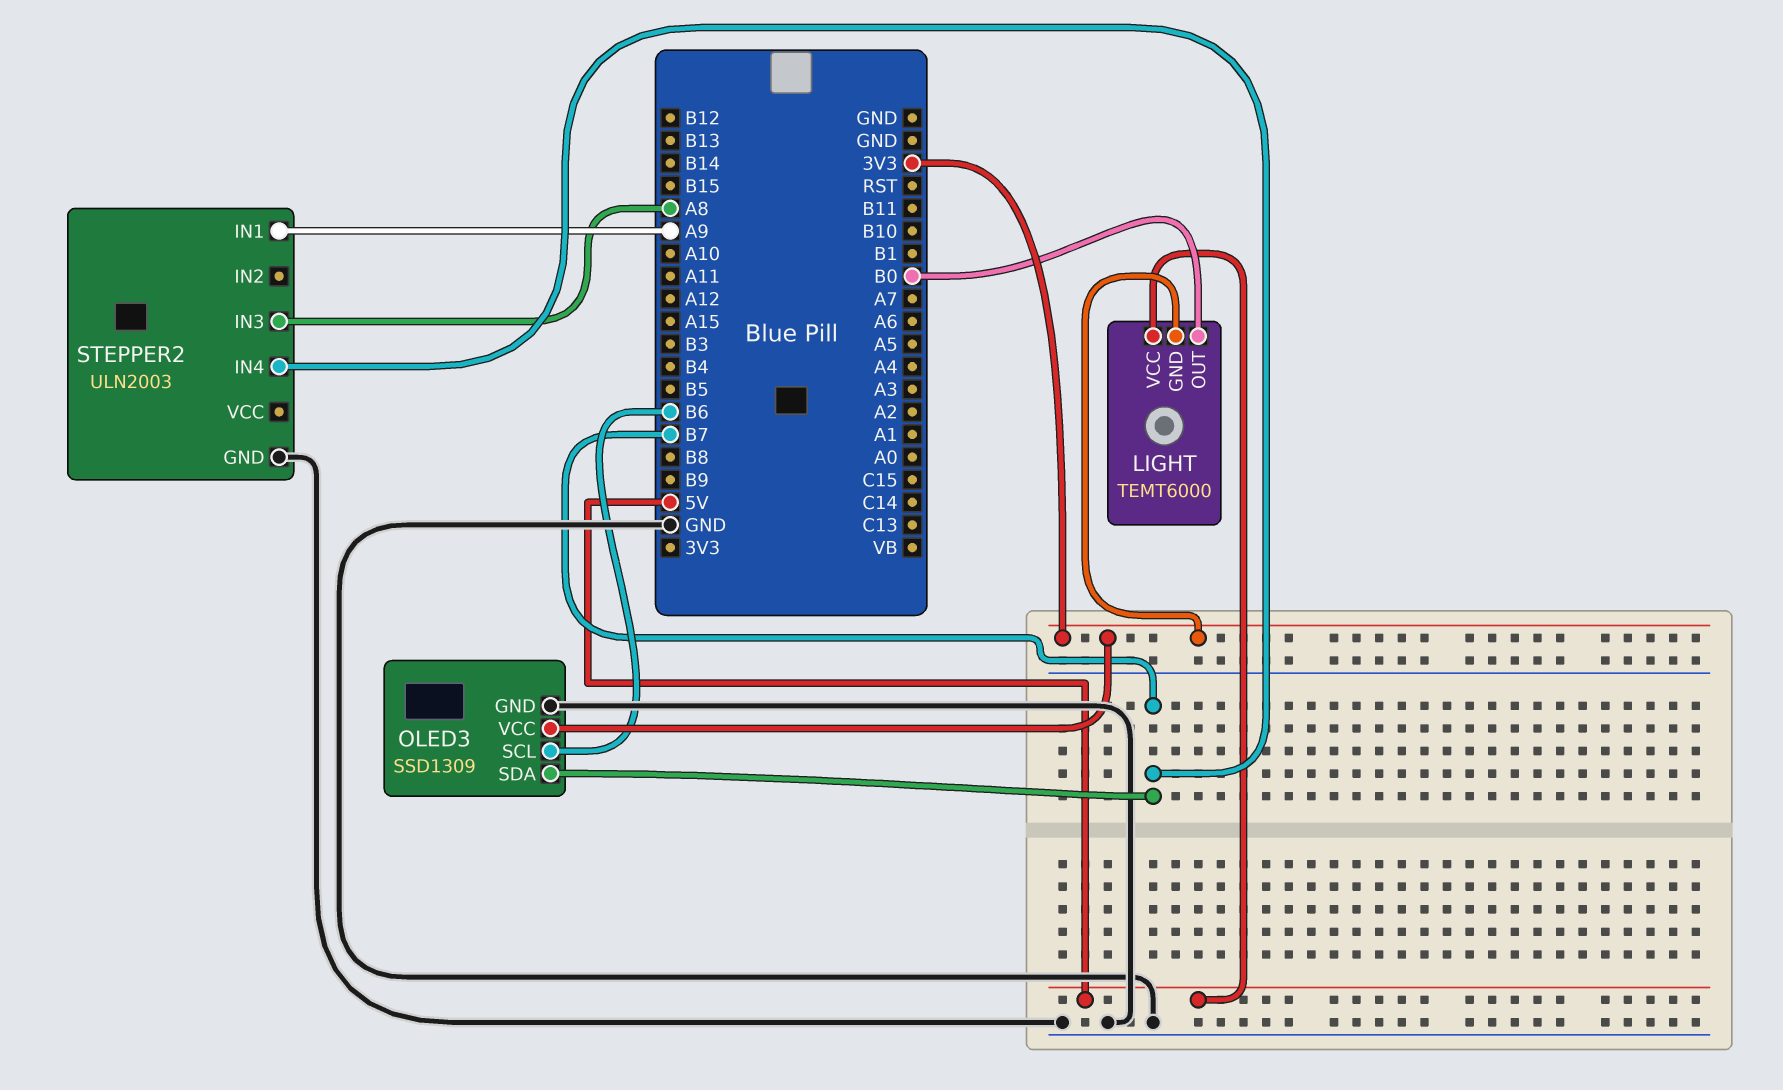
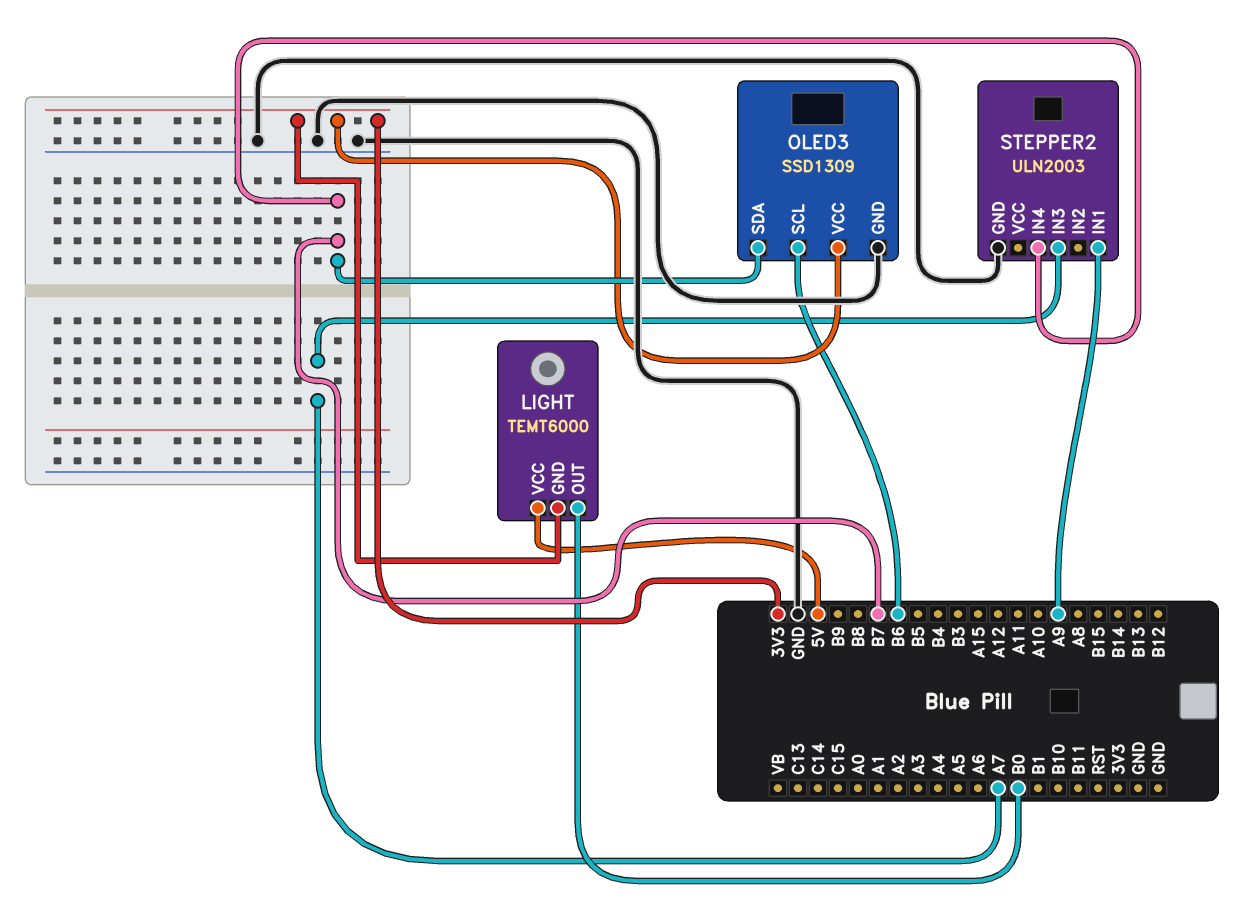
STEPPER2 pin IN3: A8 -> A7

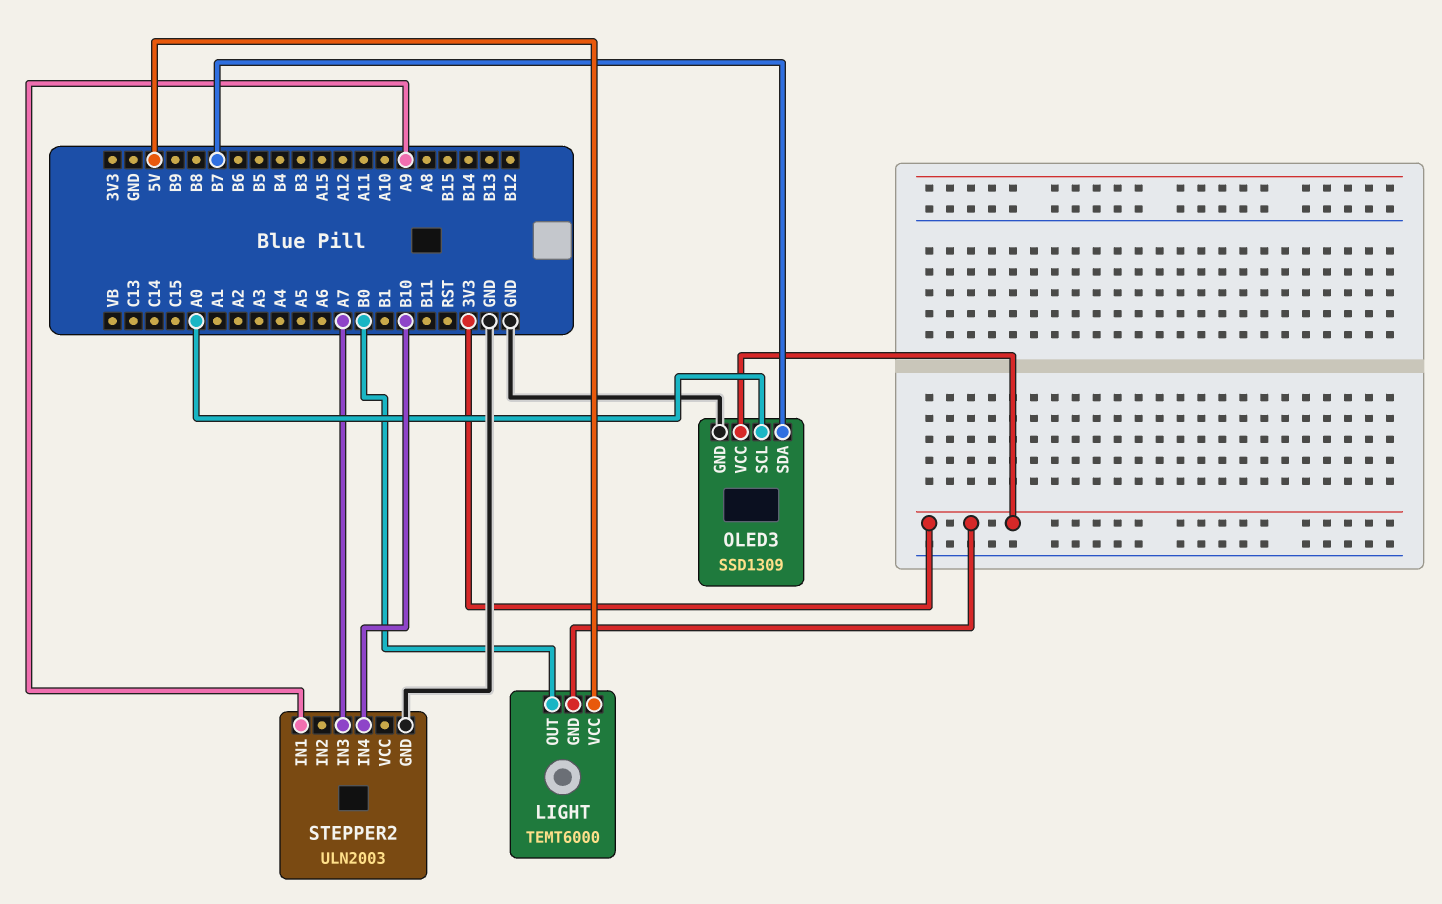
OLED3 pin SCL: B6 -> A0
STEPPER2 pin IN4: B7 -> B10

